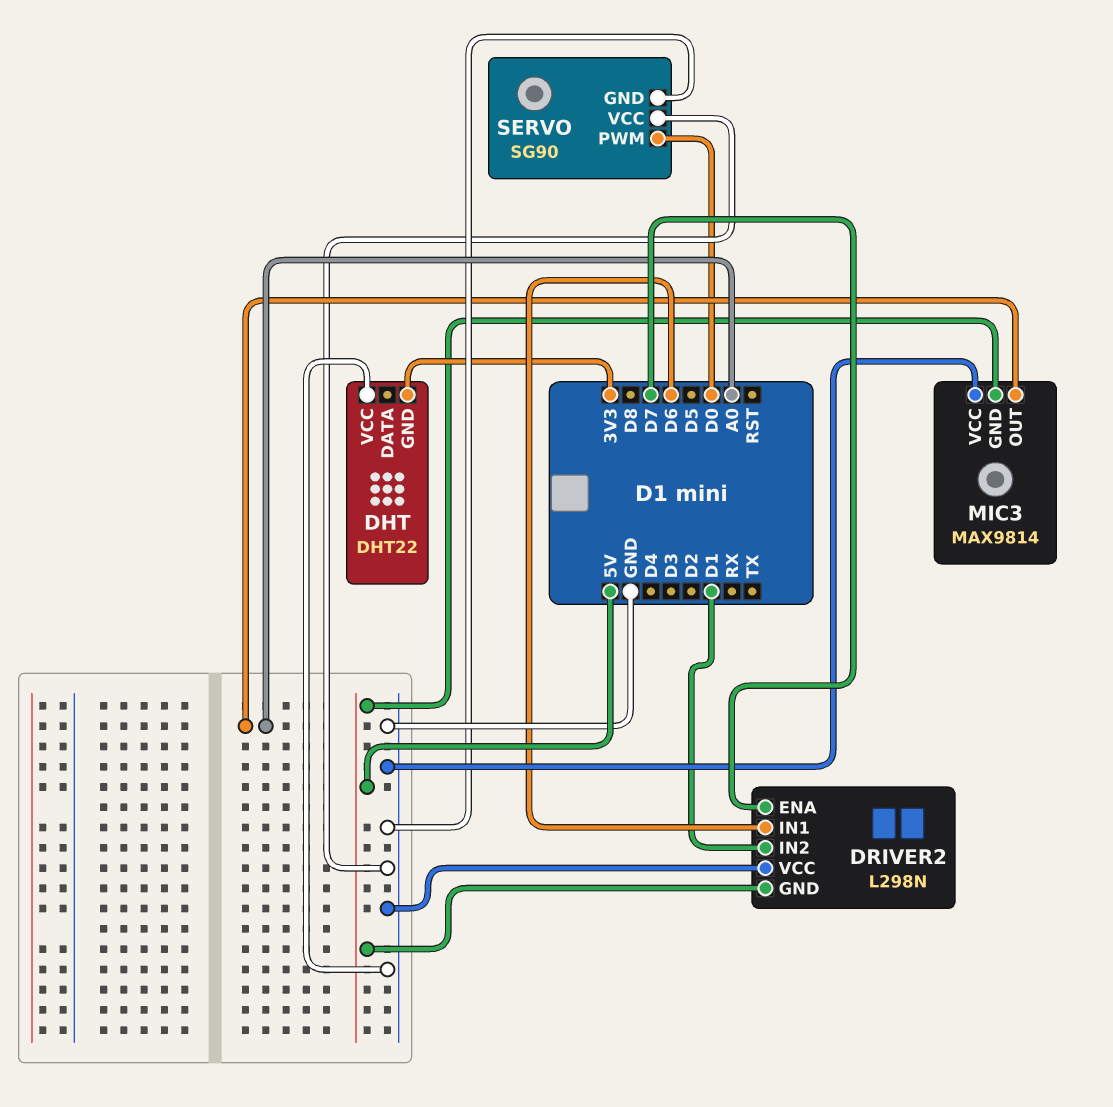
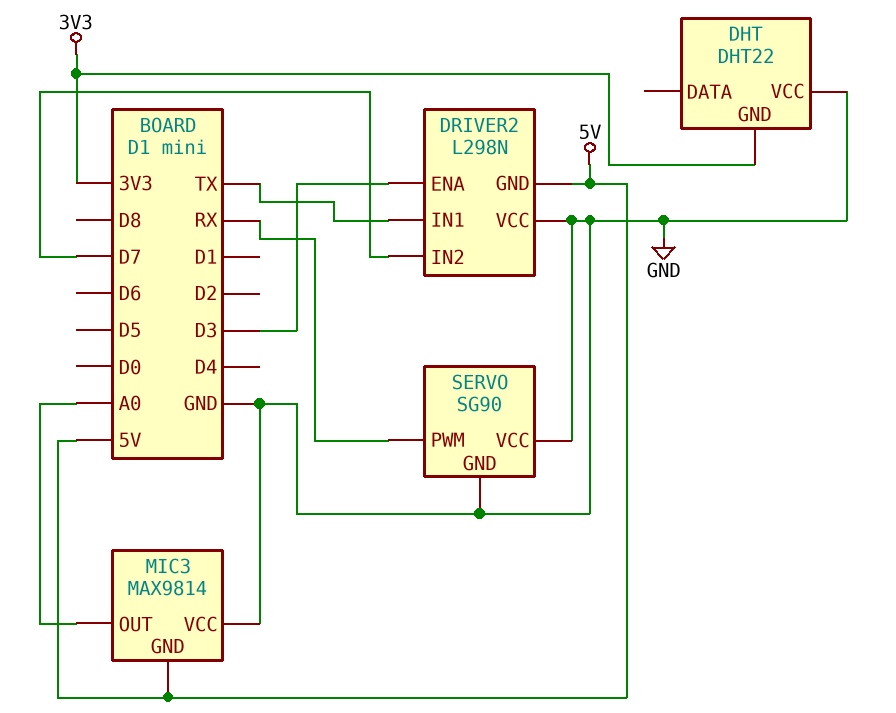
DRIVER2 pin ENA: D7 -> D3
DRIVER2 pin IN1: D6 -> TX
DRIVER2 pin IN2: D1 -> D7
SERVO pin PWM: D0 -> RX

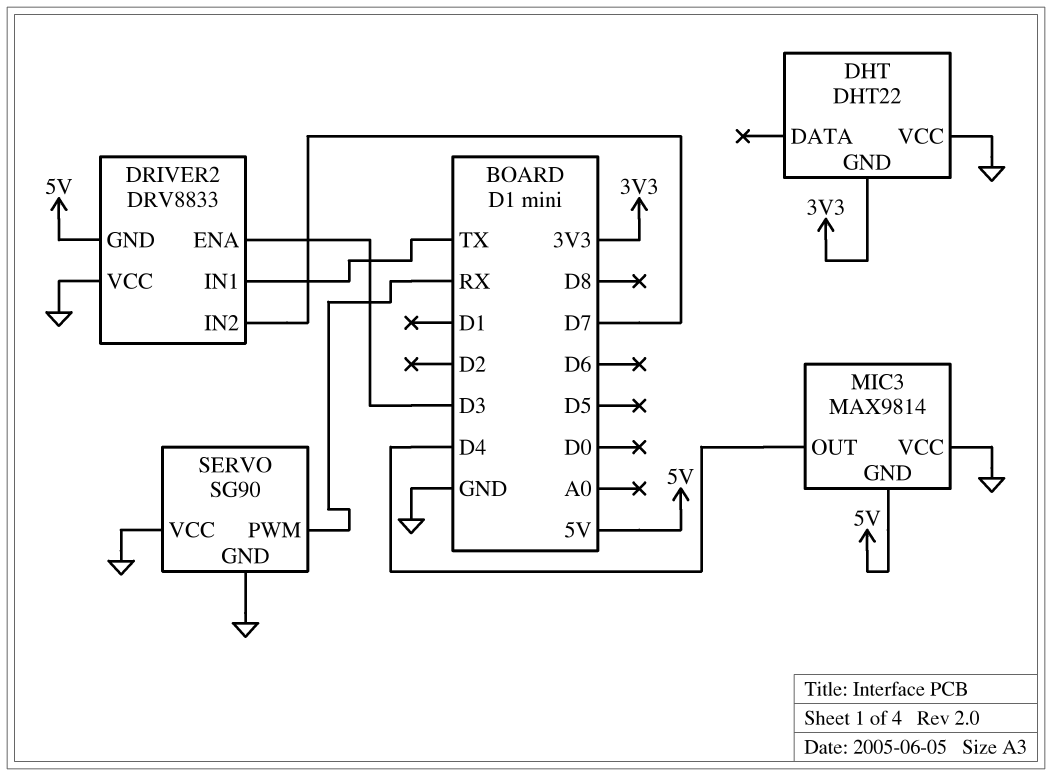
DRIVER2: L298N -> DRV8833
MIC3 pin OUT: A0 -> D4

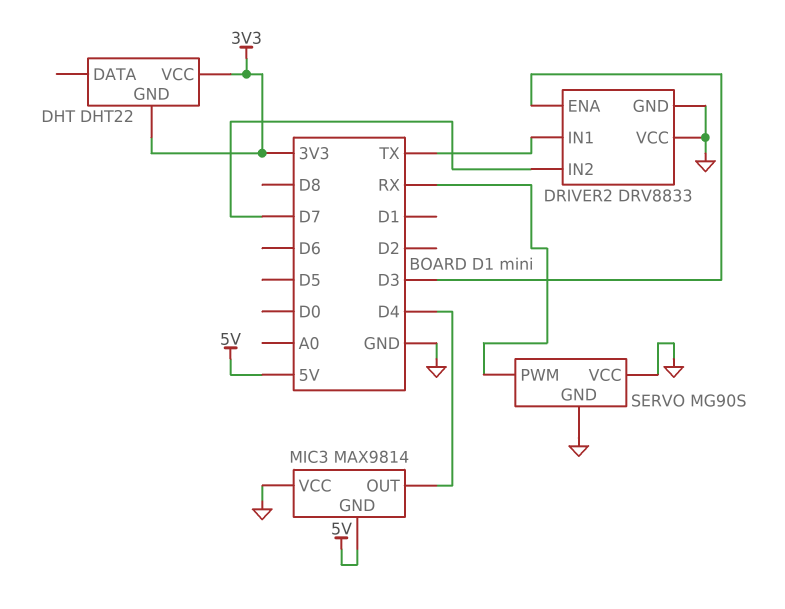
DHT pin VCC: GND -> 3V3
DRIVER2 pin GND: 5V -> GND
SERVO: SG90 -> MG90S

